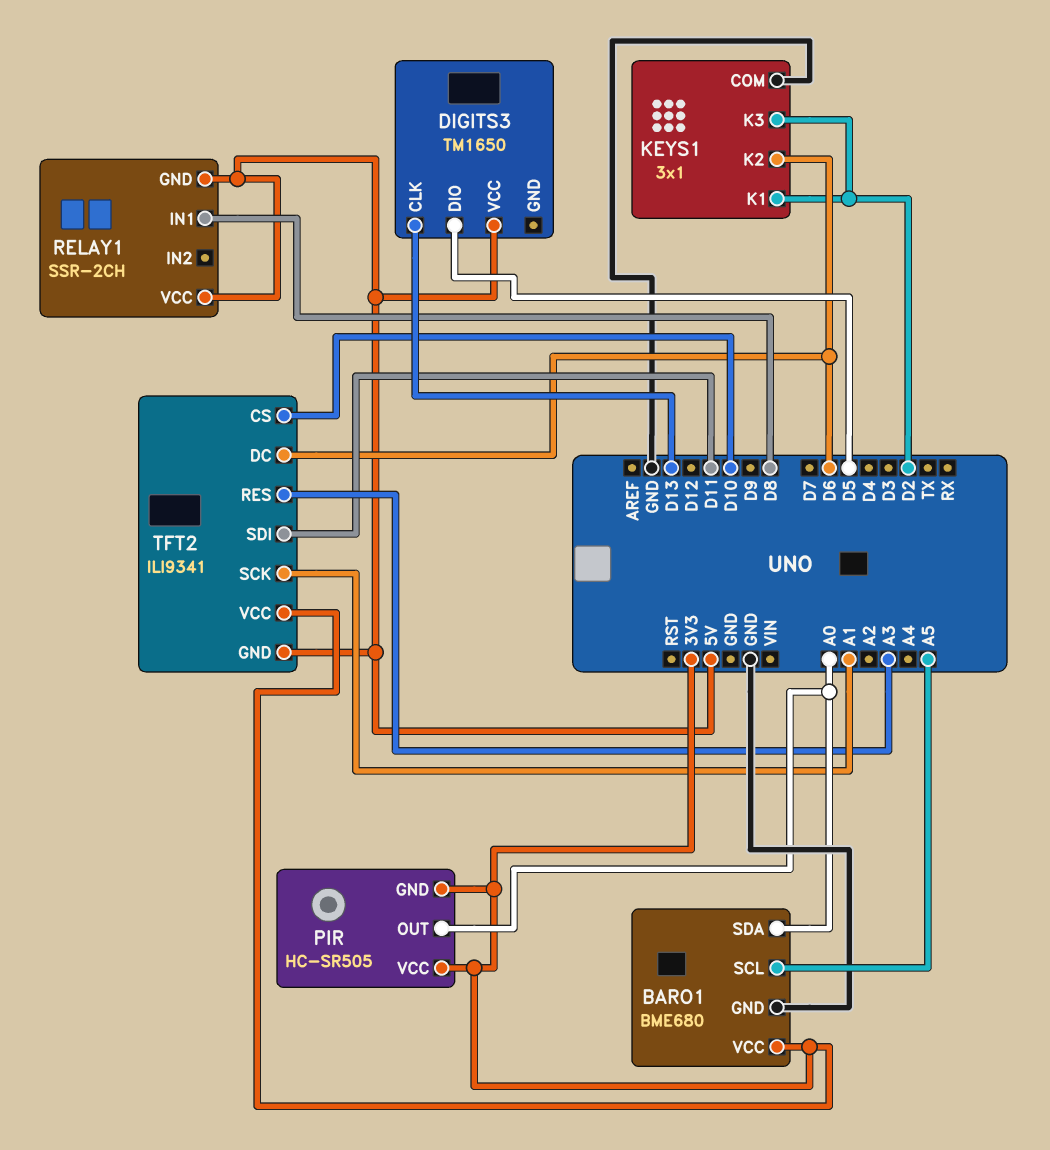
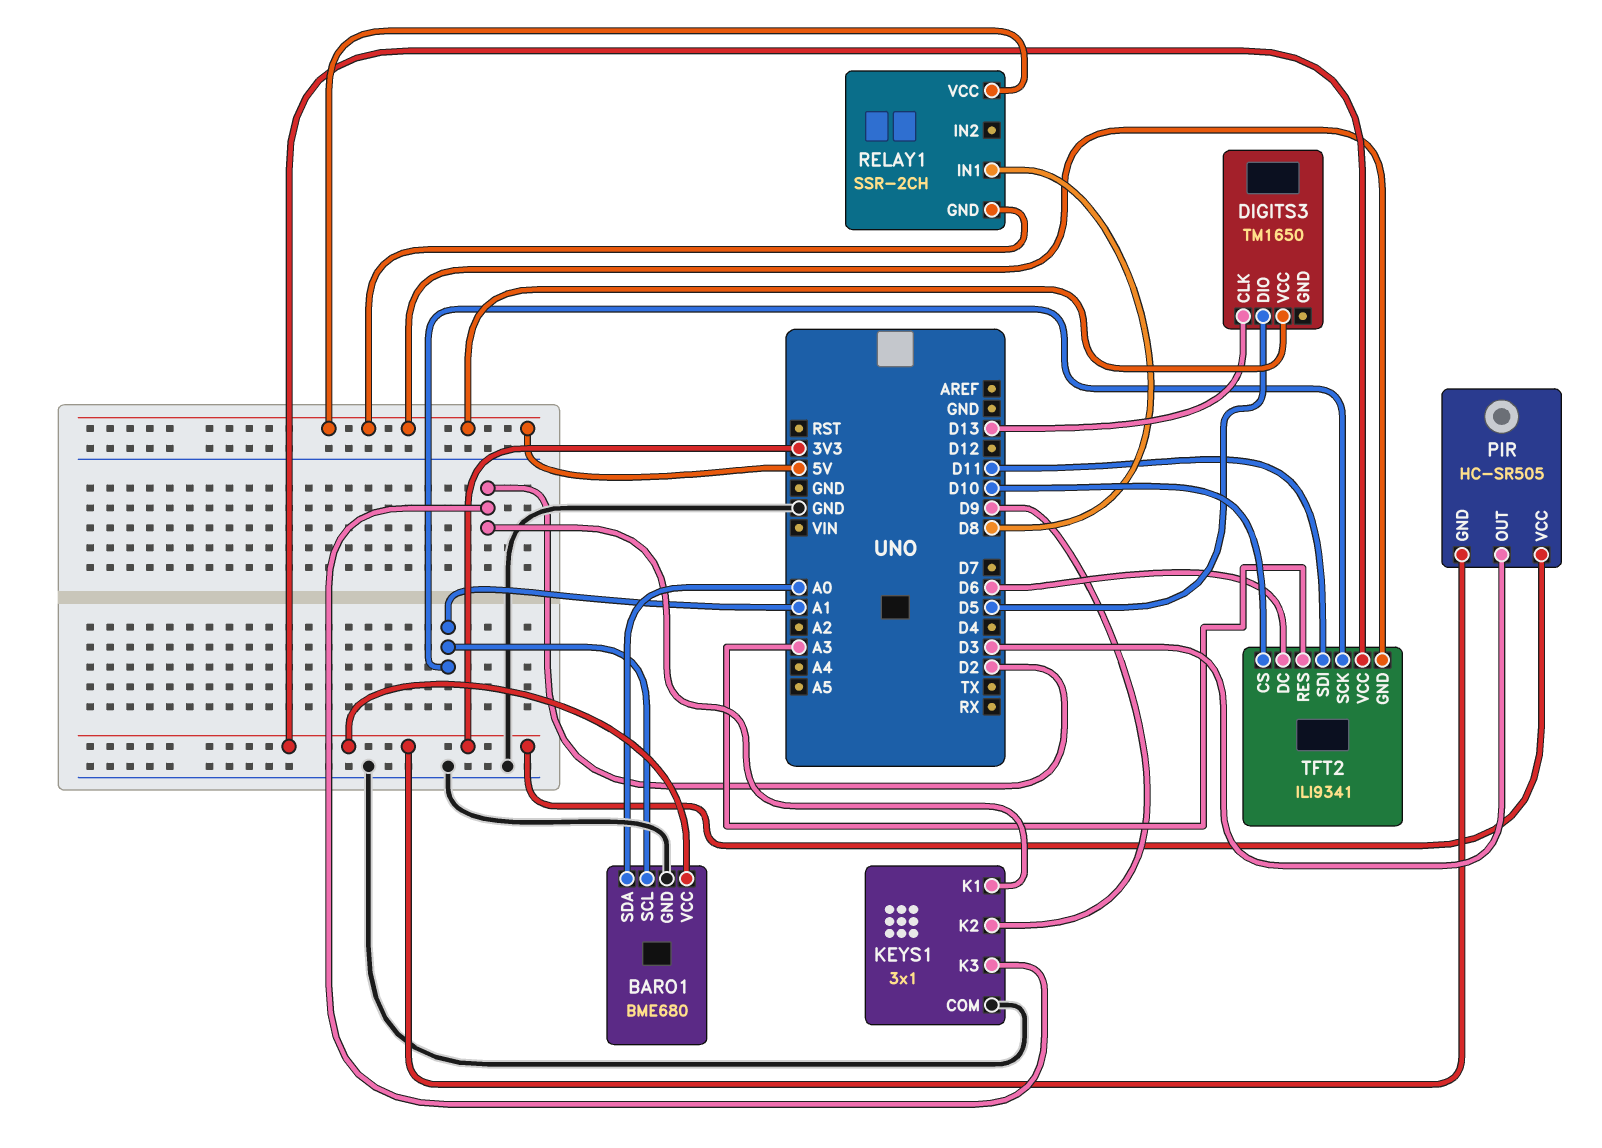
BARO1 pin SCL: A5 -> A1
KEYS1 pin K2: D6 -> D9
PIR pin OUT: A0 -> D3

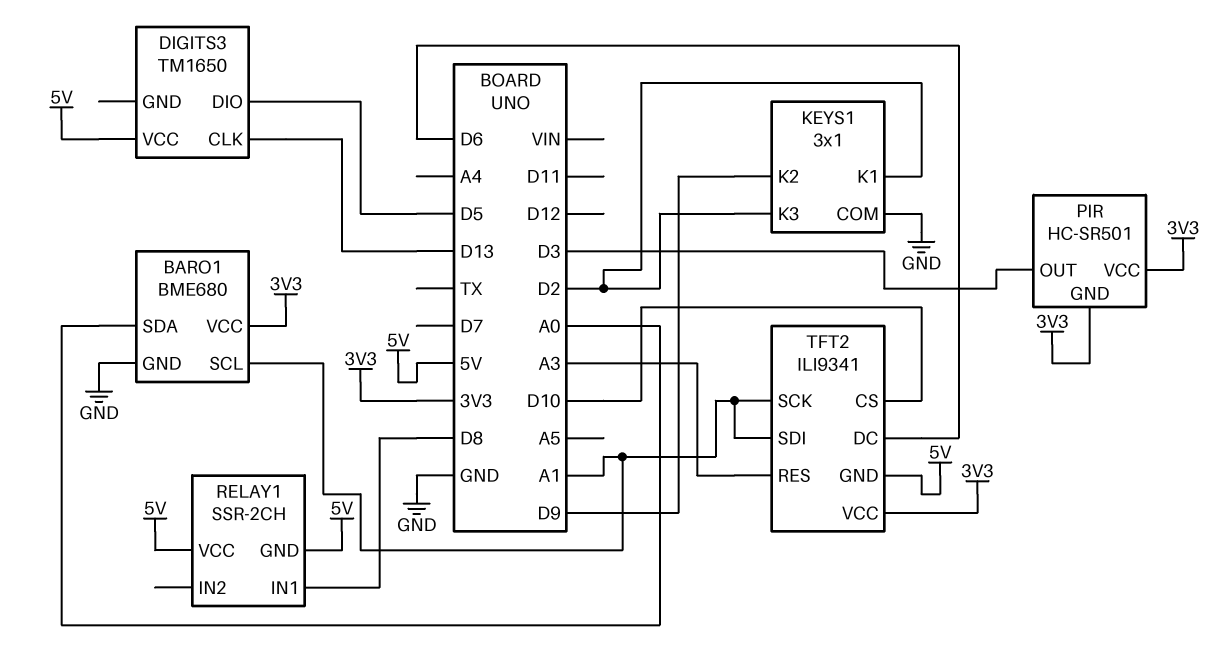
PIR: HC-SR505 -> HC-SR501
TFT2 pin SDI: D11 -> A1

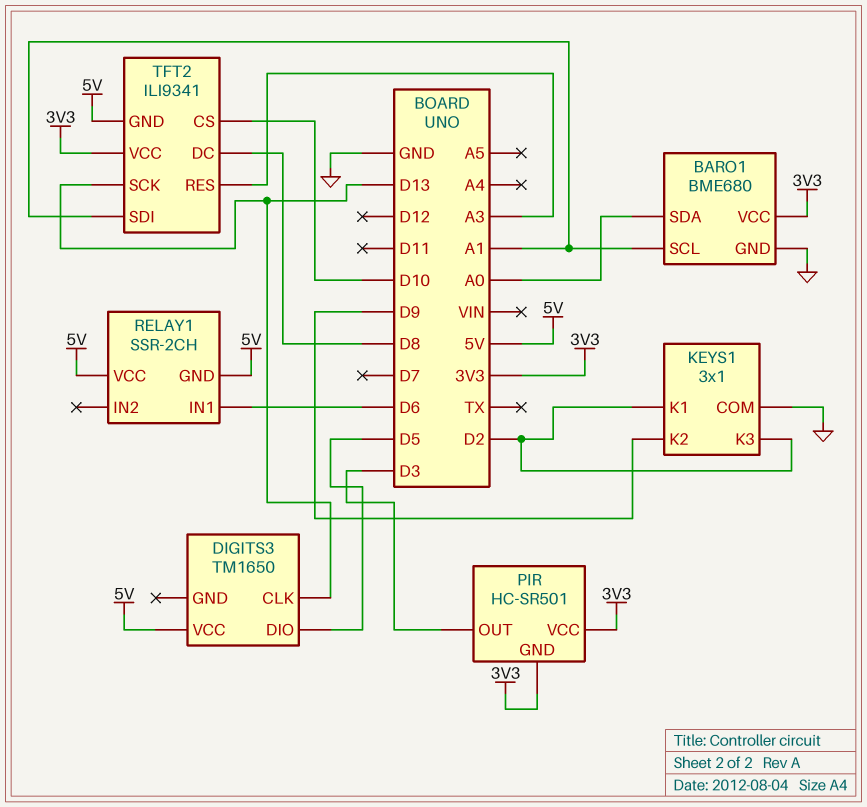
RELAY1 pin IN1: D8 -> D6
TFT2 pin DC: D6 -> D8
TFT2 pin SCK: A1 -> D13

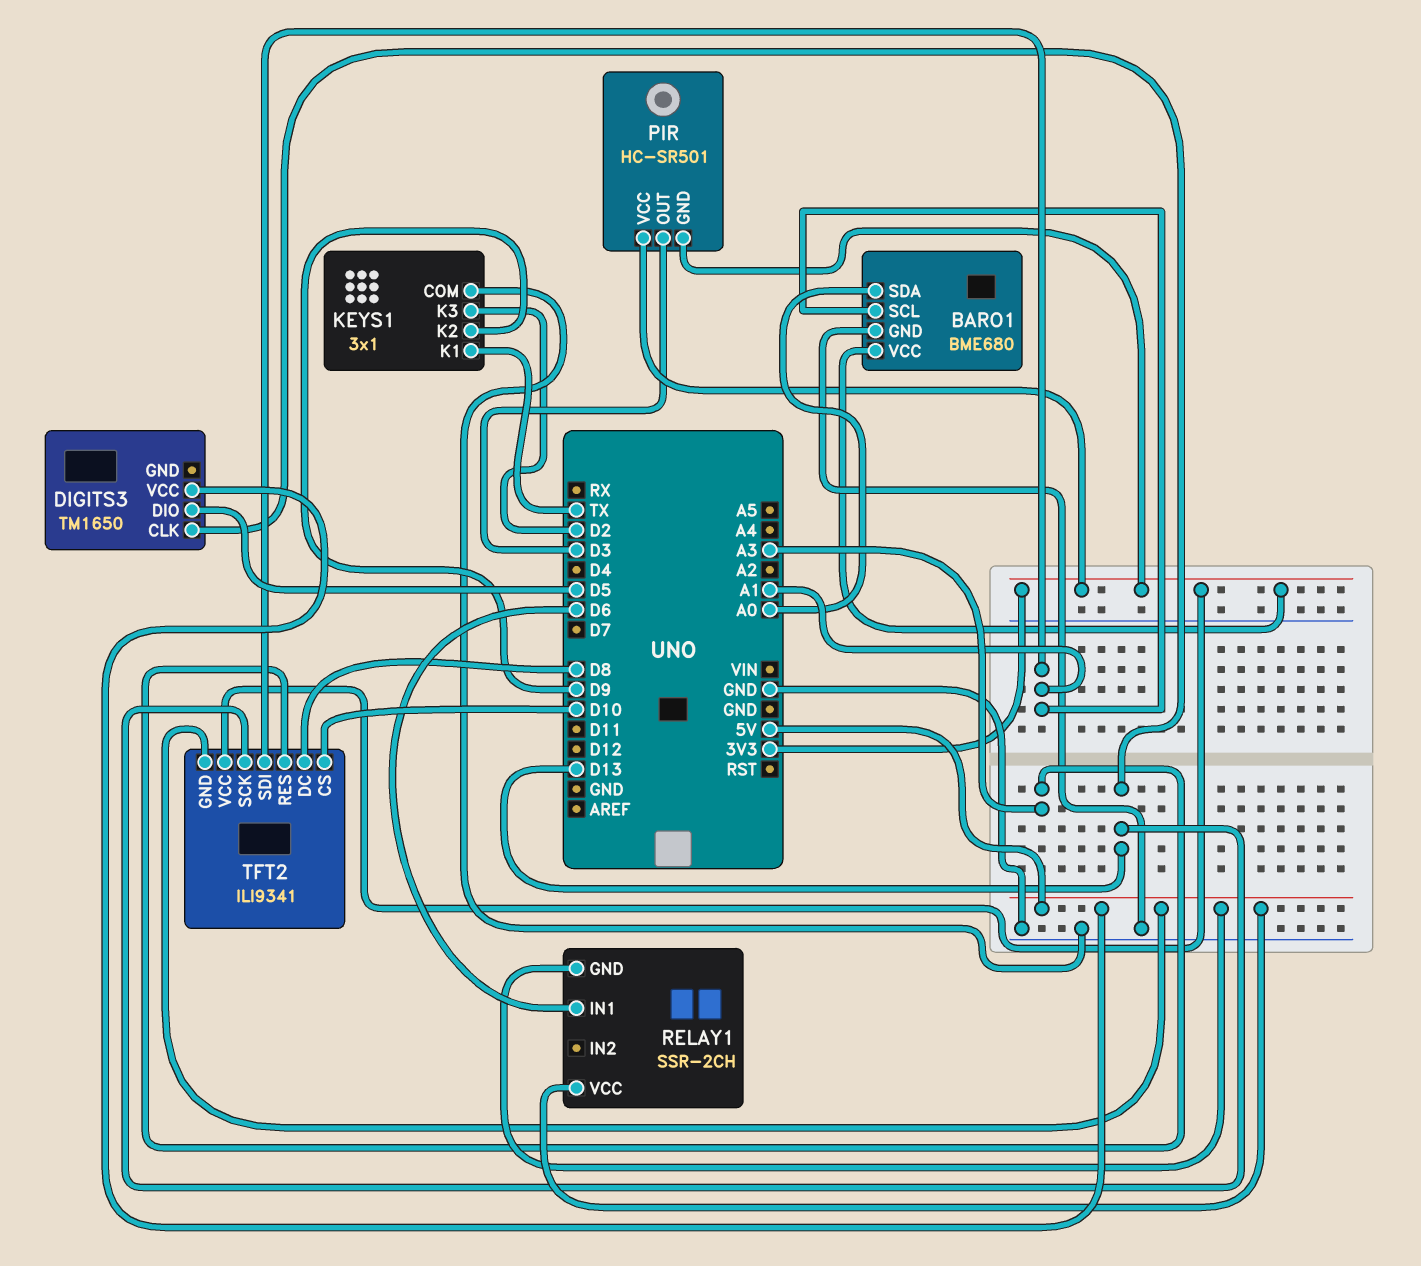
KEYS1 pin K1: D2 -> TX

